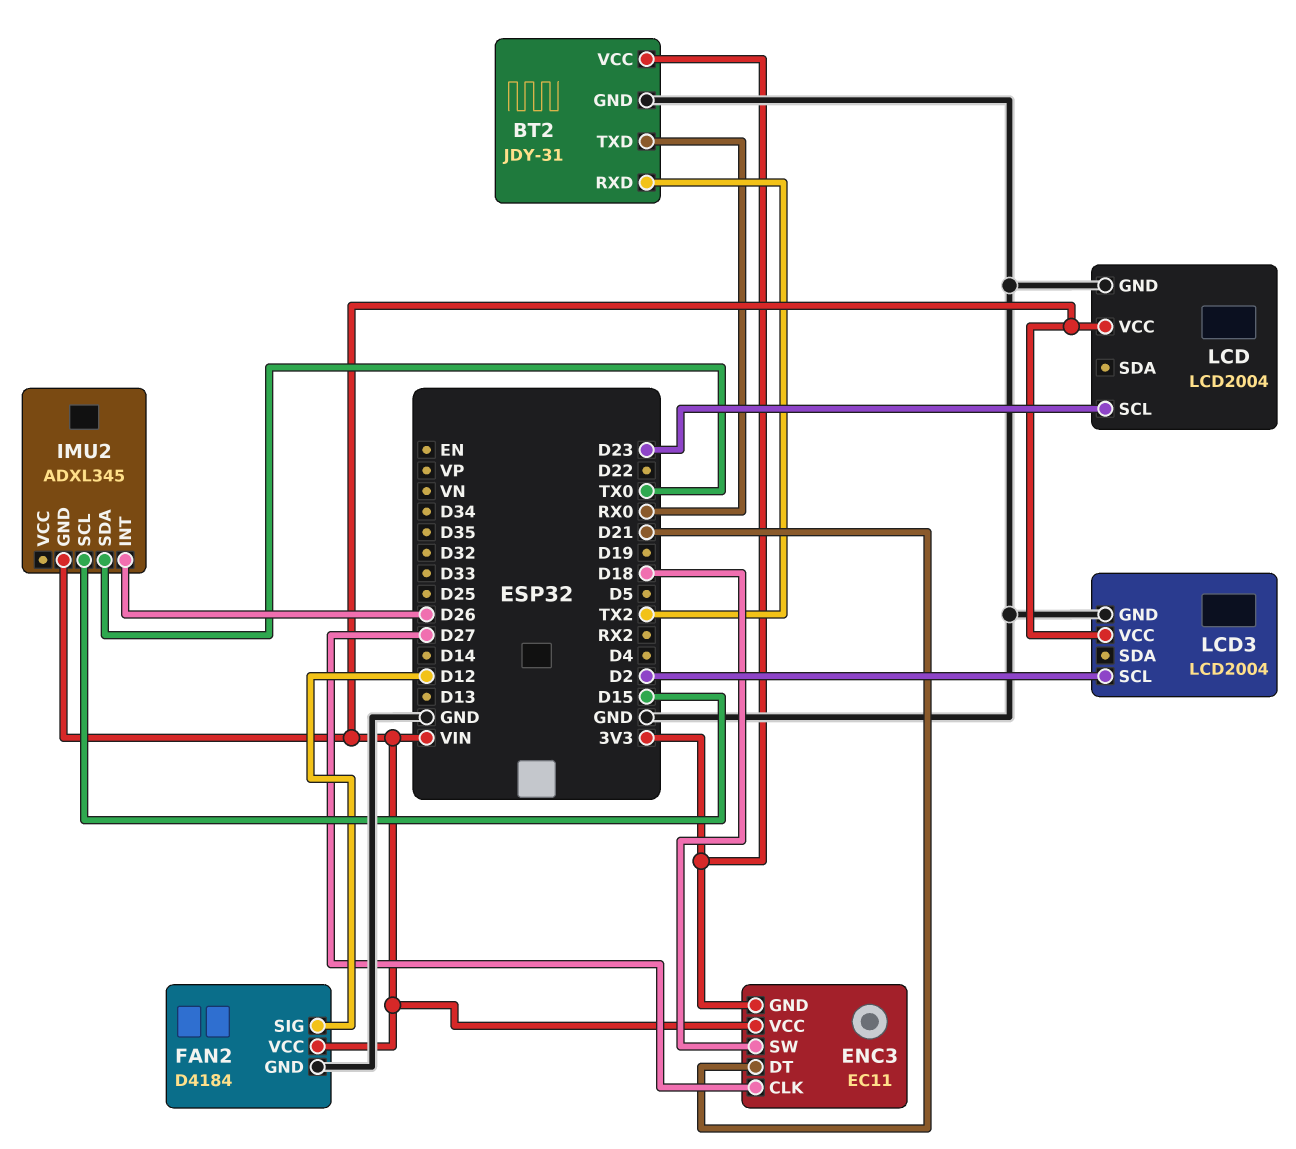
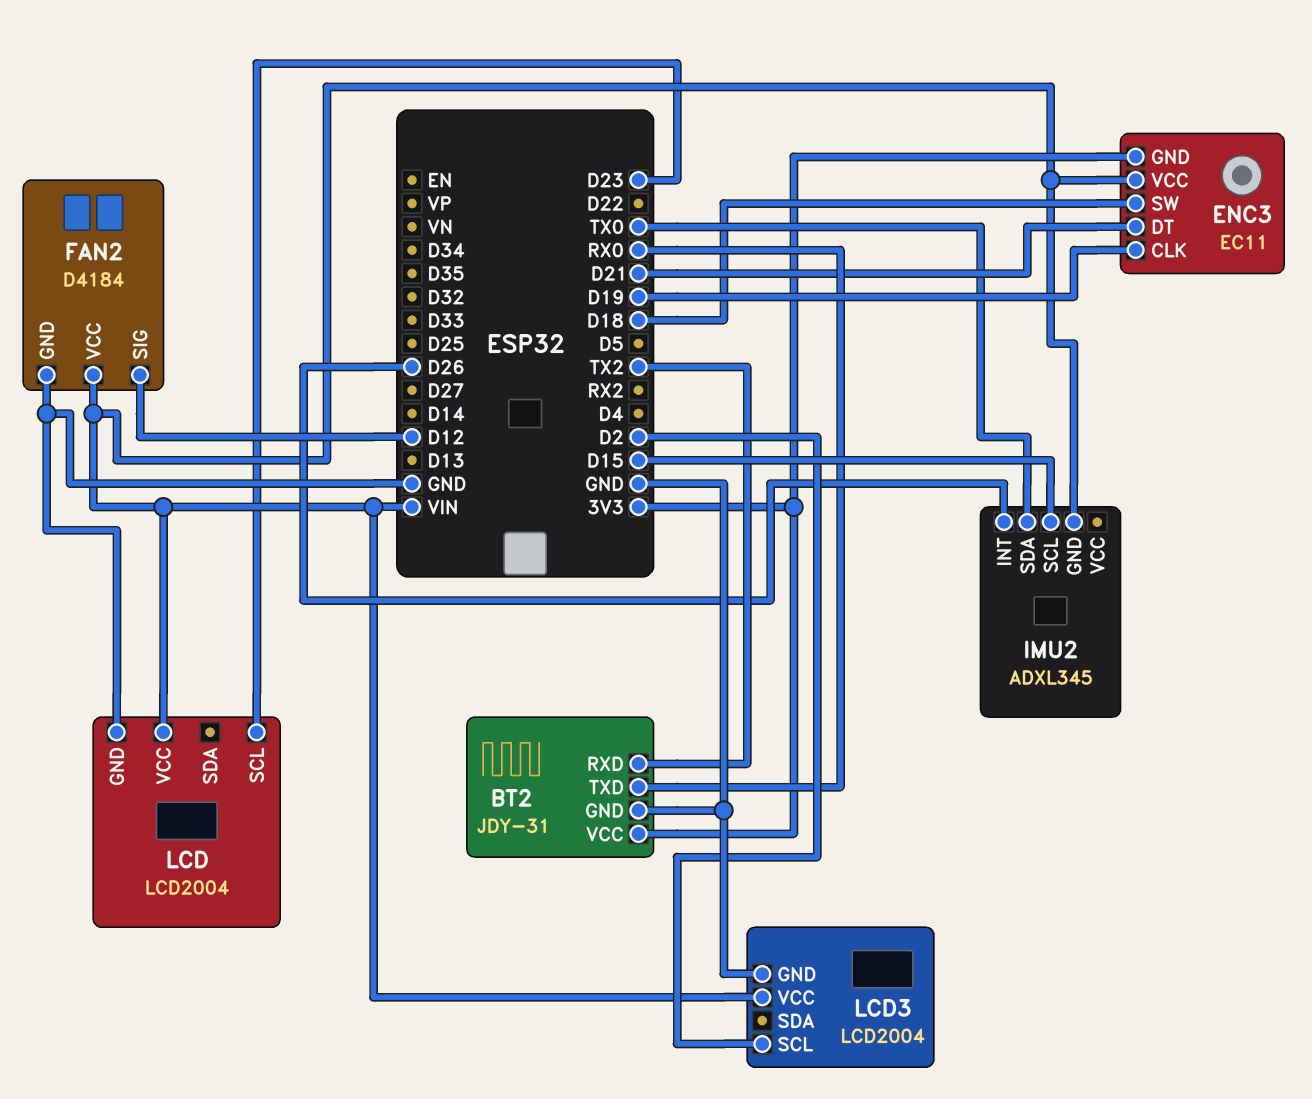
ENC3 pin CLK: D27 -> D19

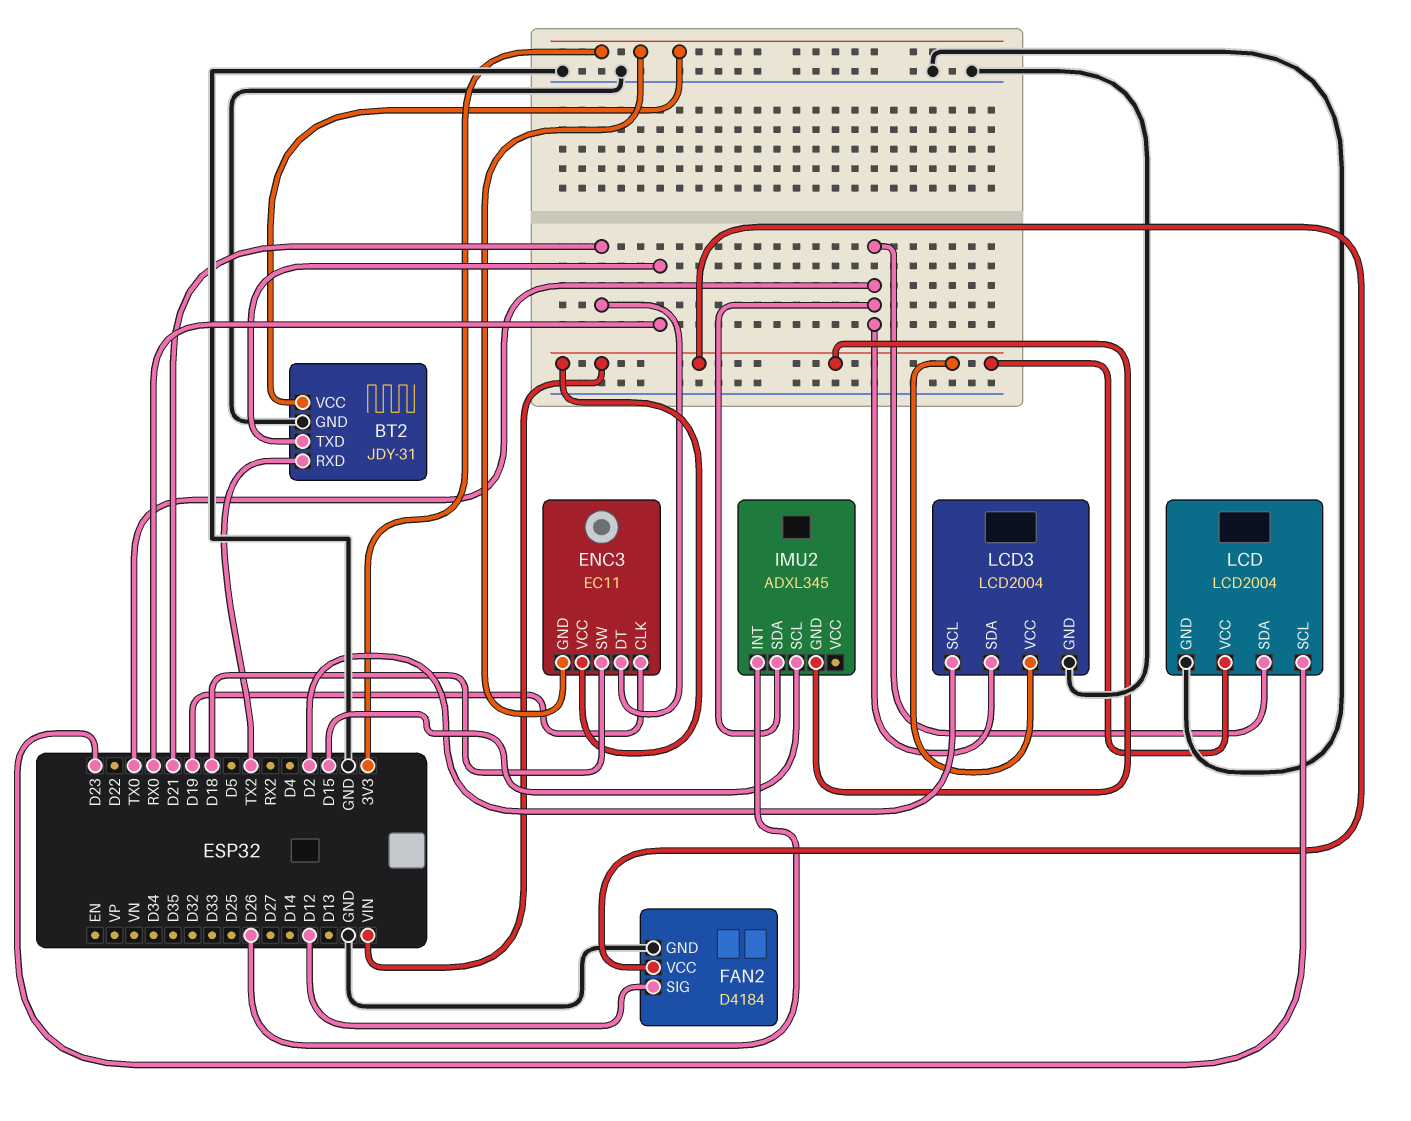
LCD pin SDA: none -> TX0
LCD3 pin SDA: none -> TX0

